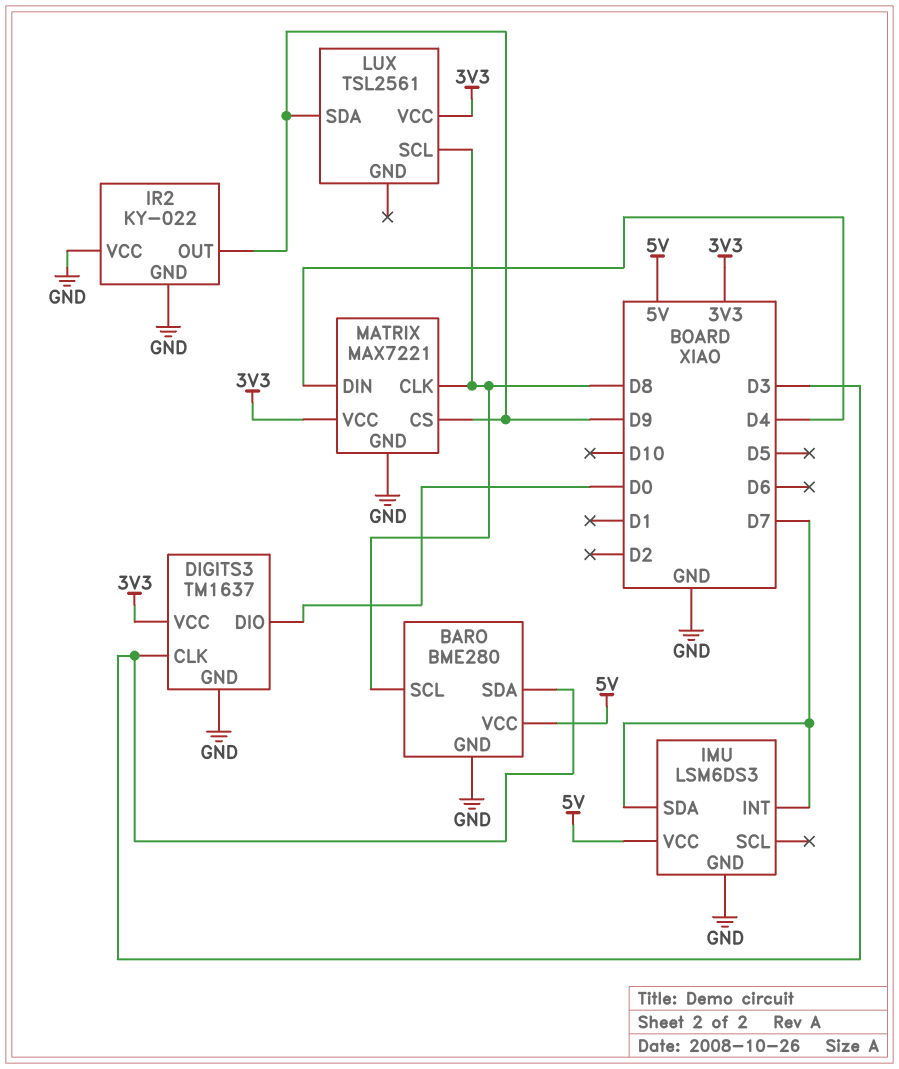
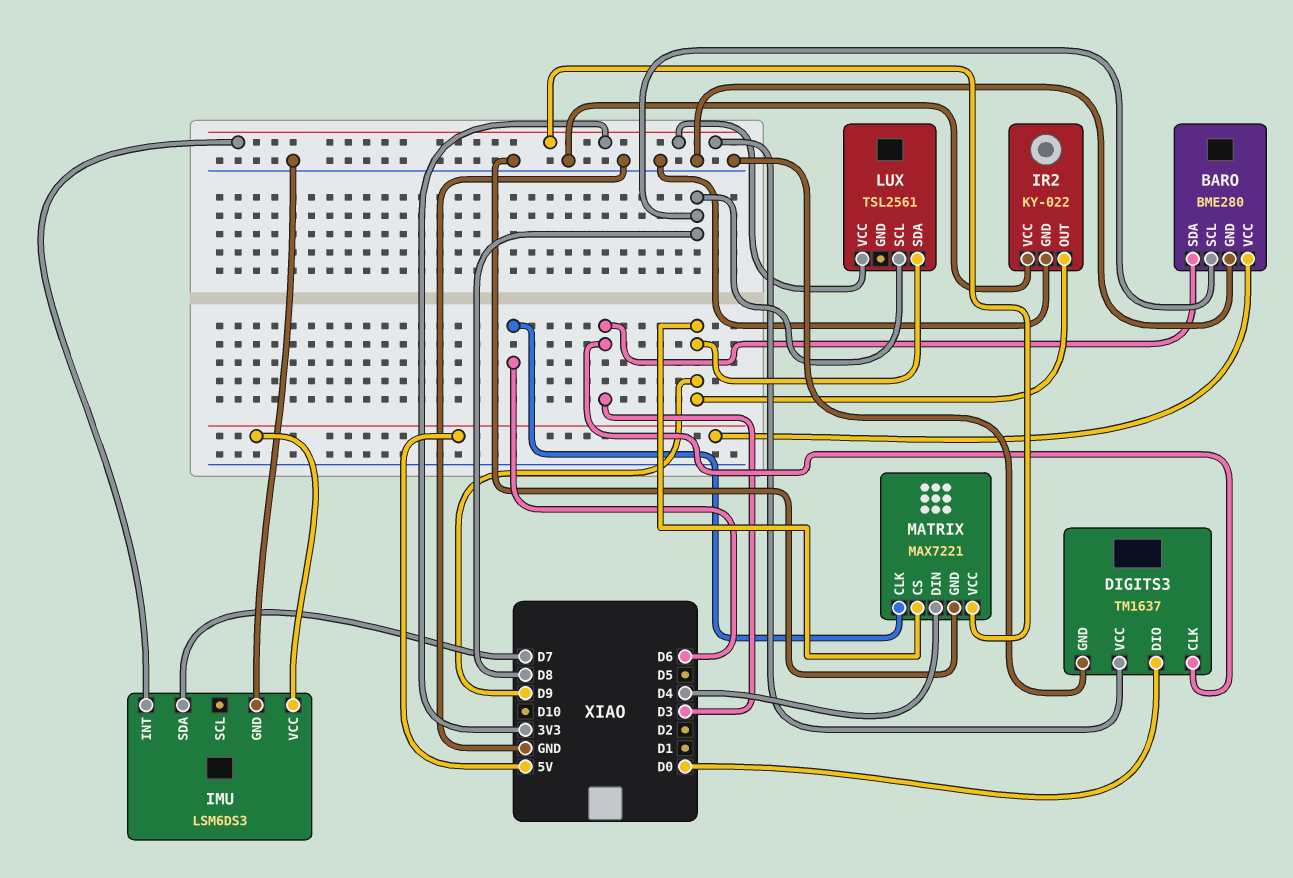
IMU pin INT: D7 -> 3V3
MATRIX pin CLK: D8 -> D6

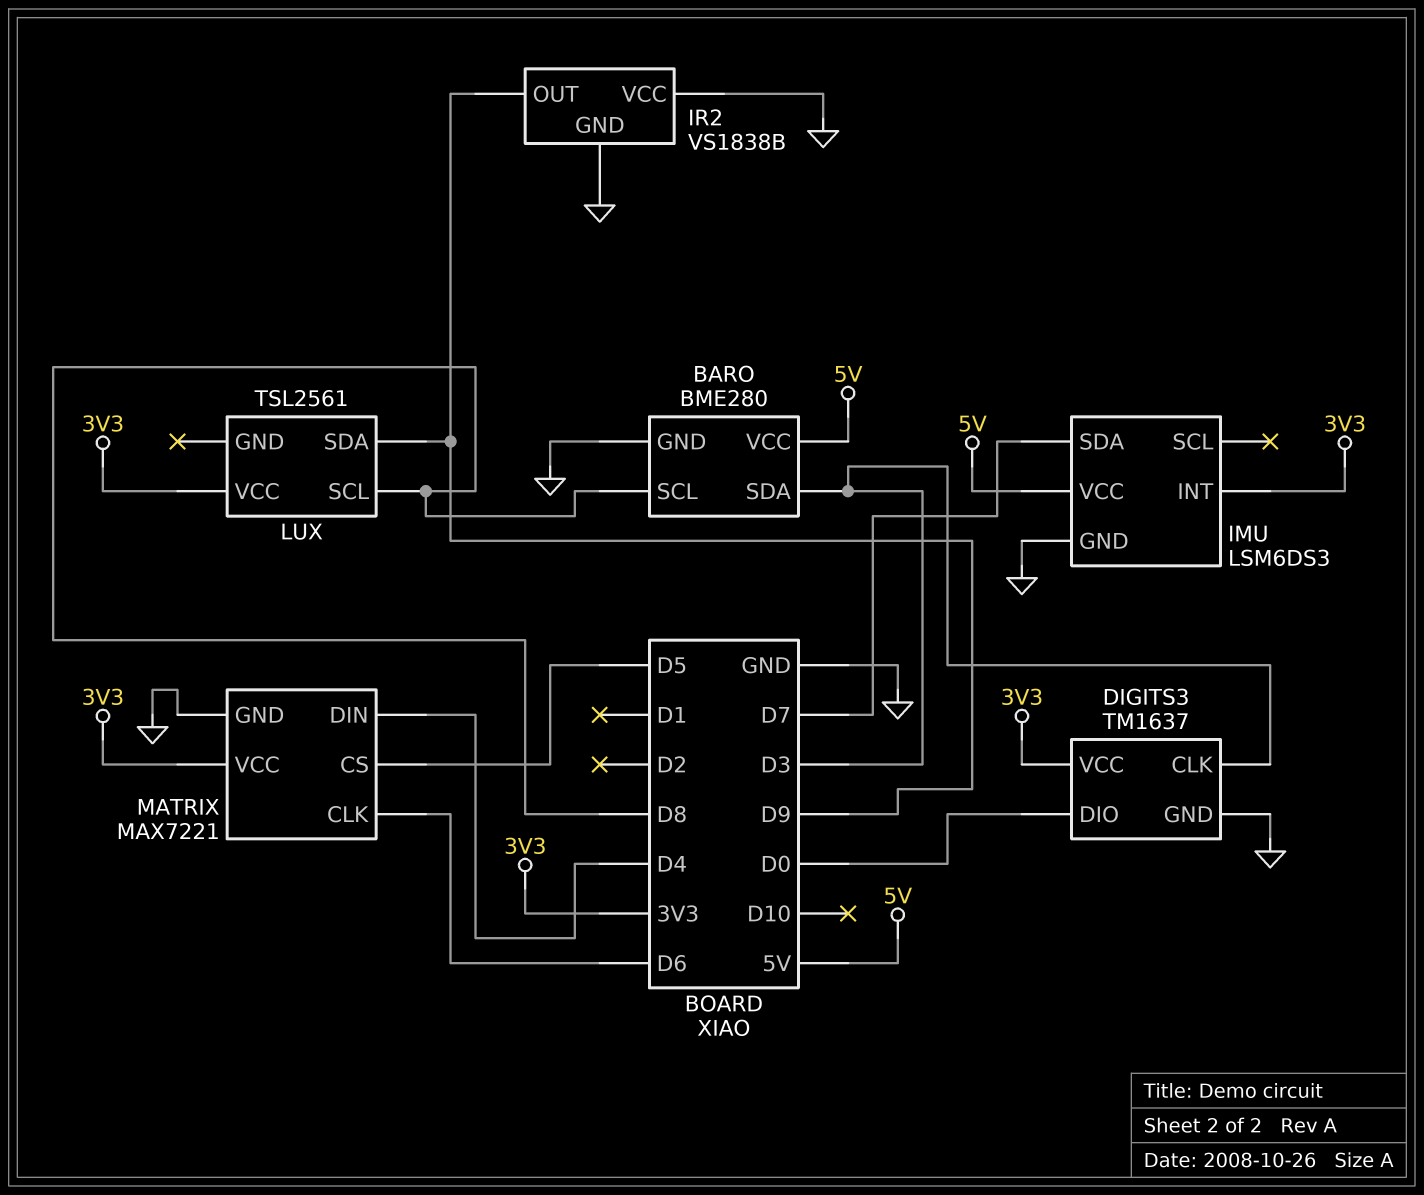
IR2: KY-022 -> VS1838B
MATRIX pin CS: D9 -> D5

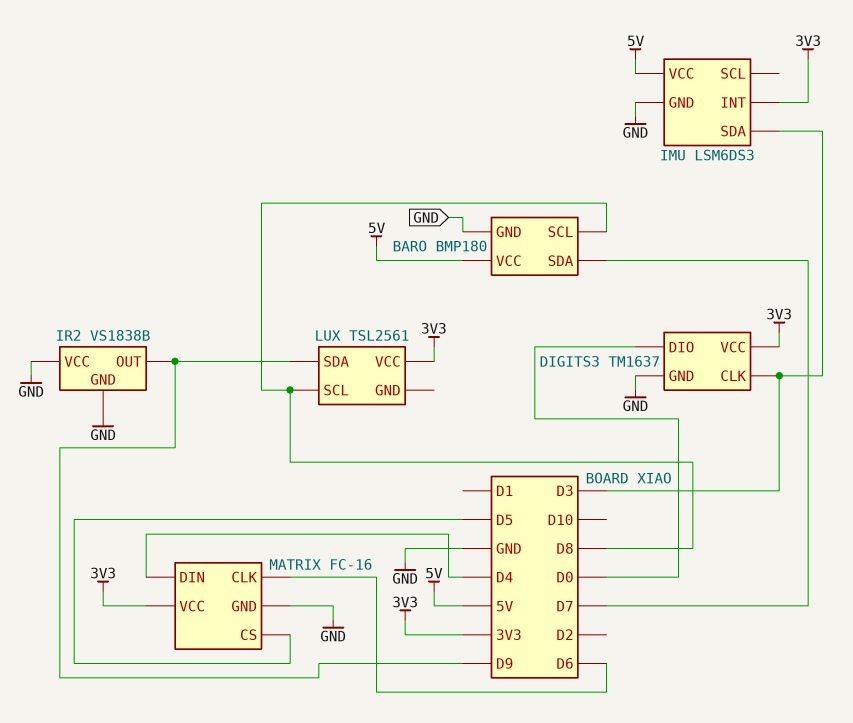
BARO: BME280 -> BMP180
BARO pin SDA: D3 -> D7
IMU pin SDA: D7 -> D3
MATRIX: MAX7221 -> FC-16

